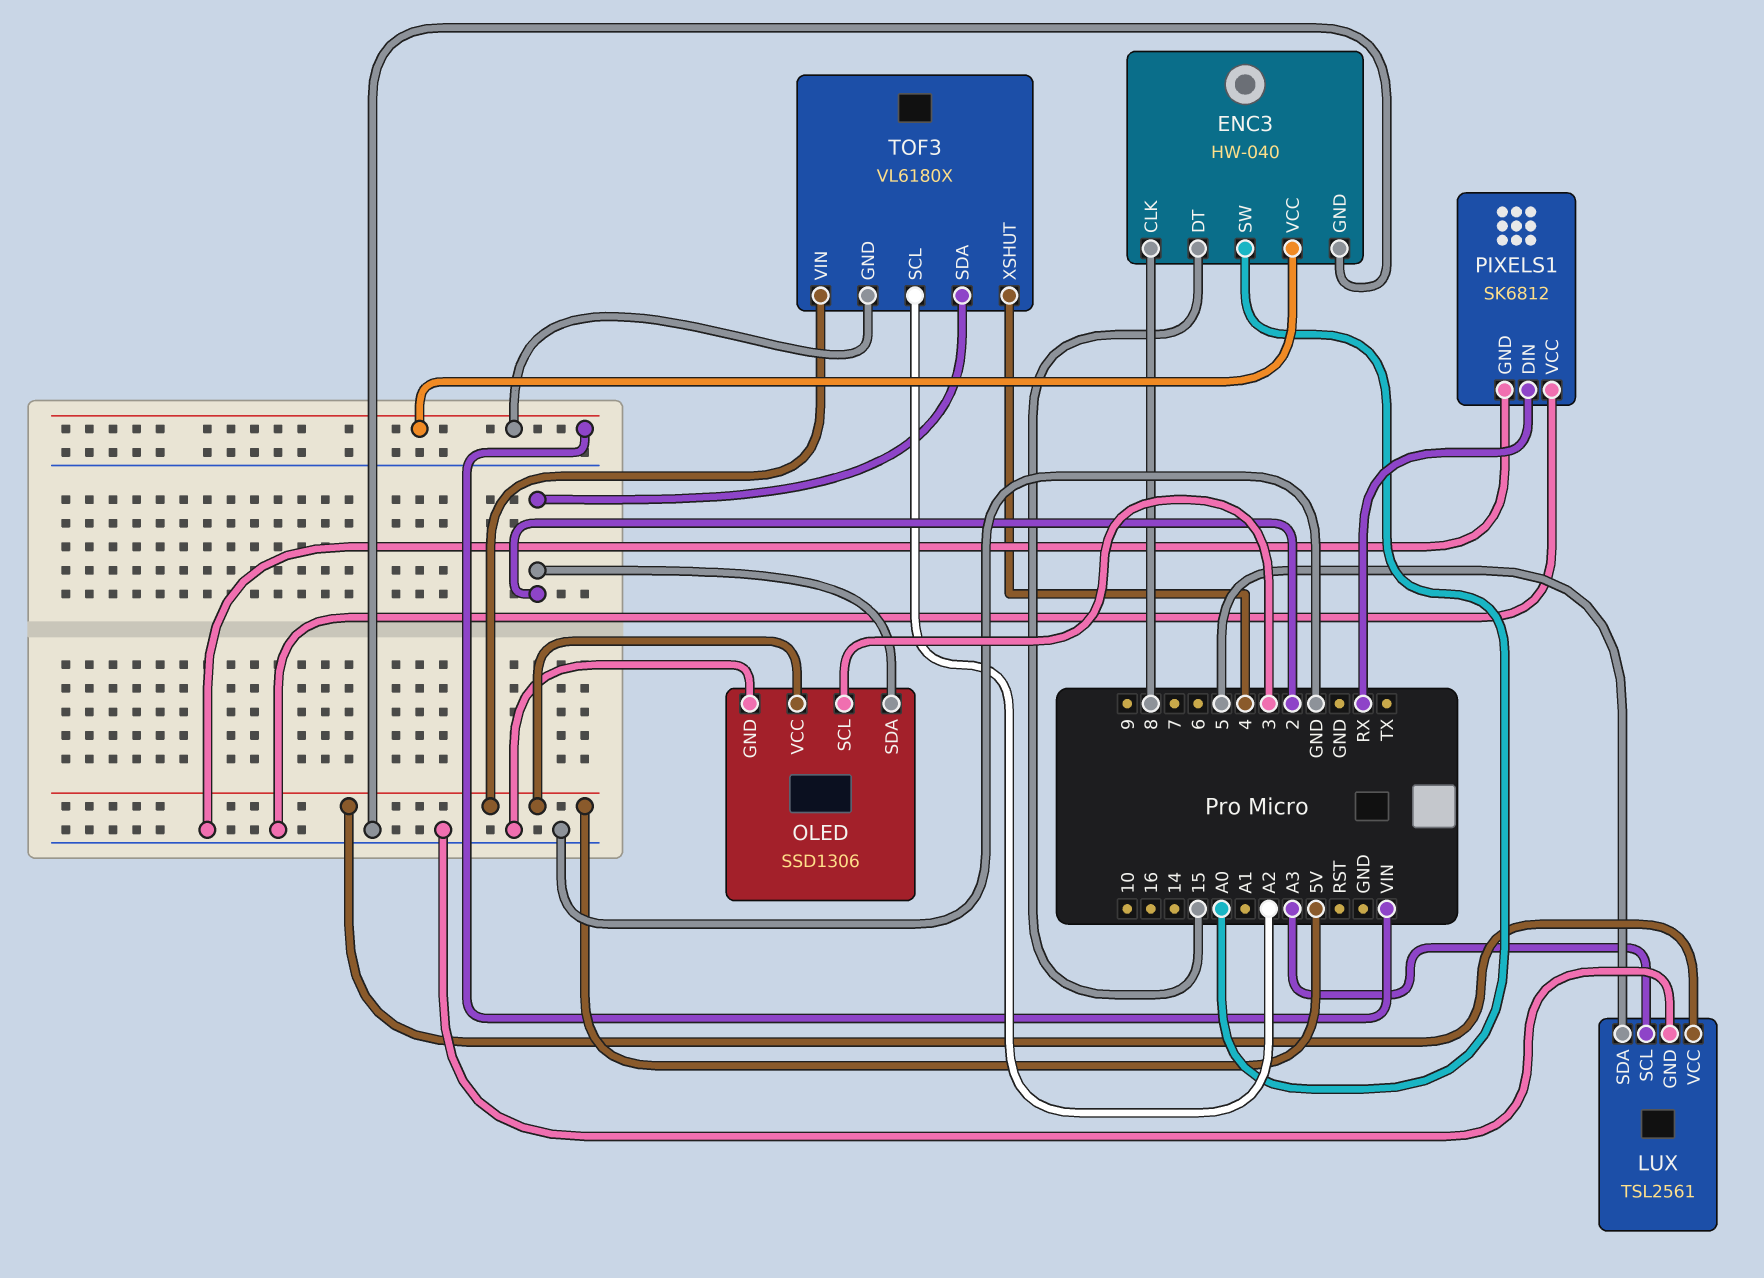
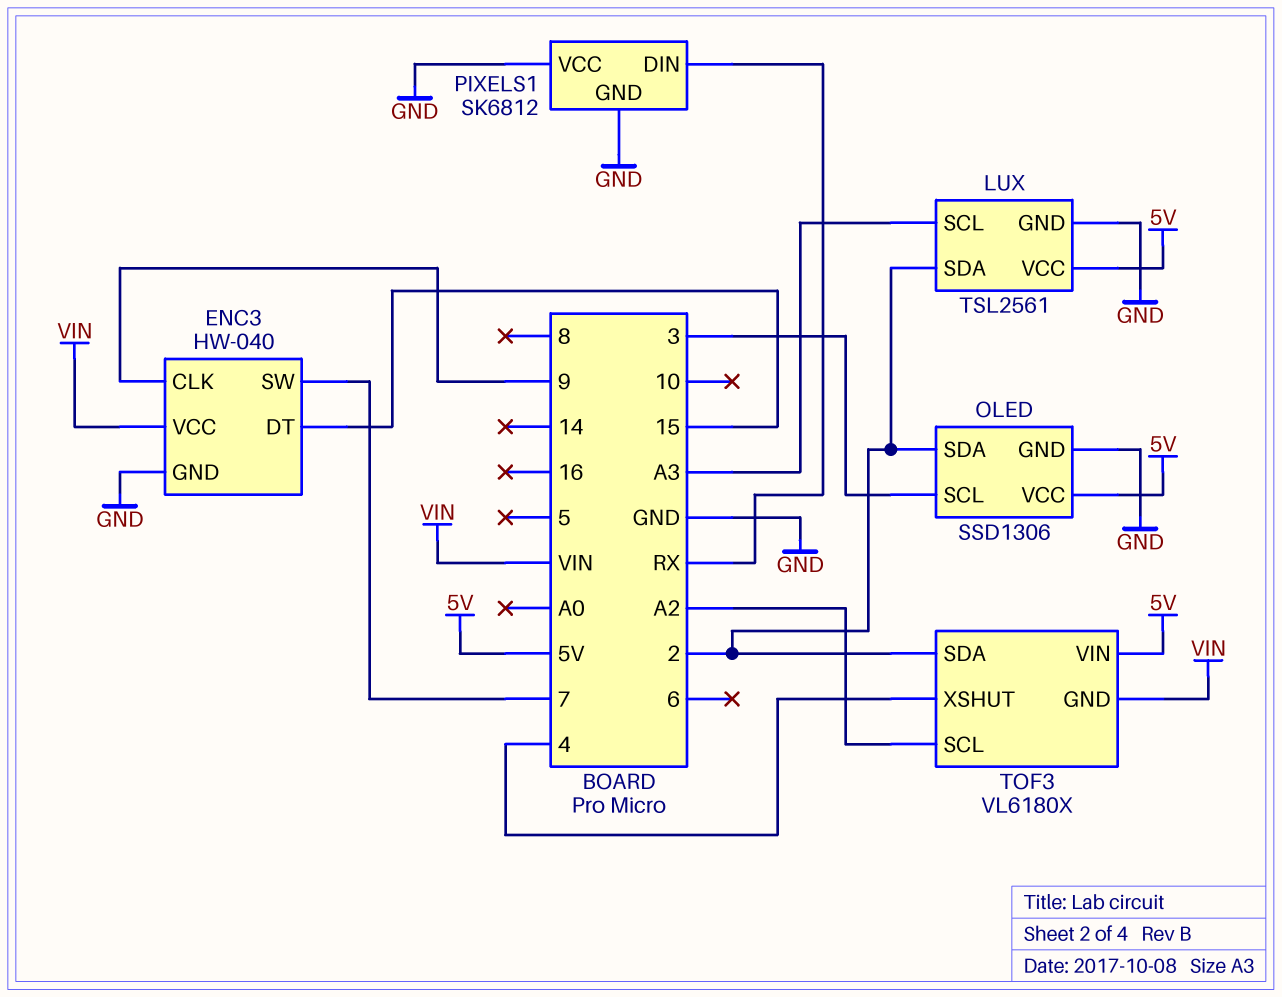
ENC3 pin CLK: 8 -> 9
ENC3 pin SW: A0 -> 7
LUX pin SDA: 5 -> 2

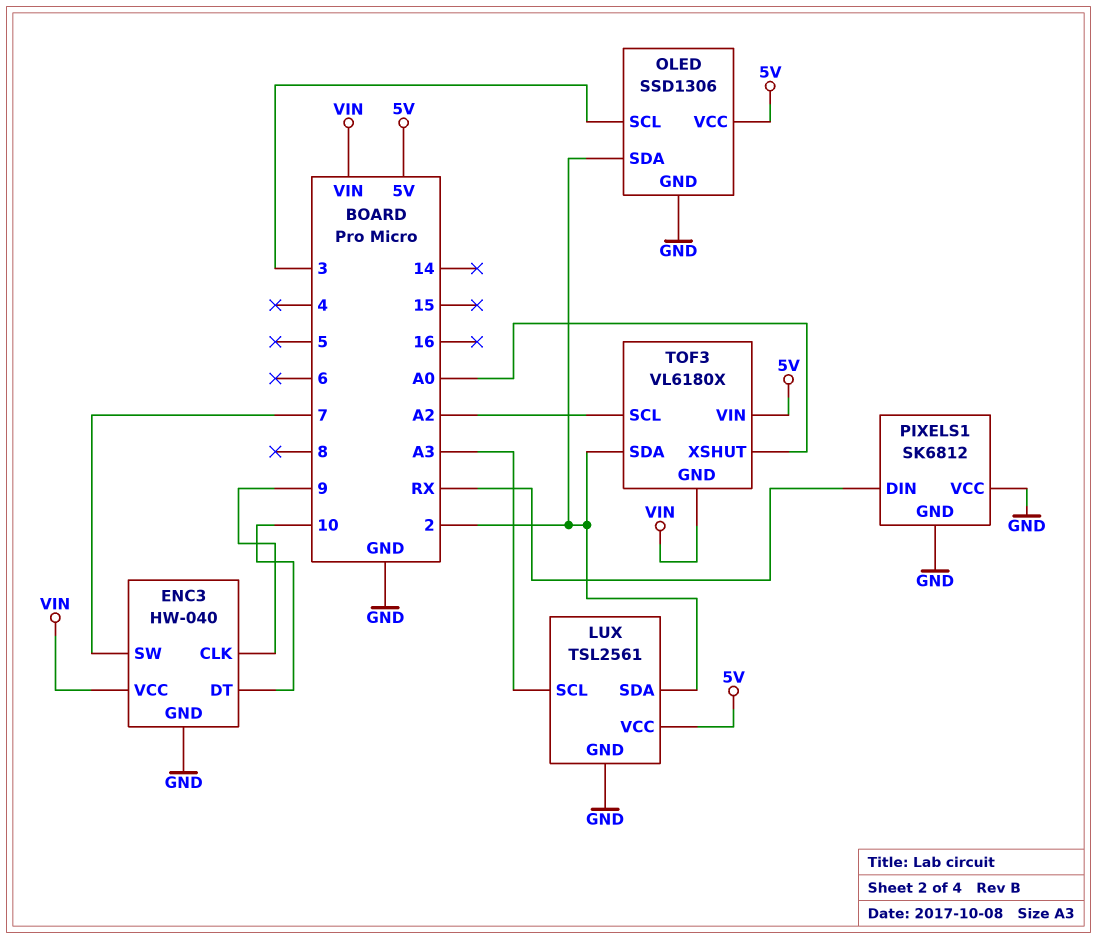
ENC3 pin DT: 15 -> 10
TOF3 pin XSHUT: 4 -> A0

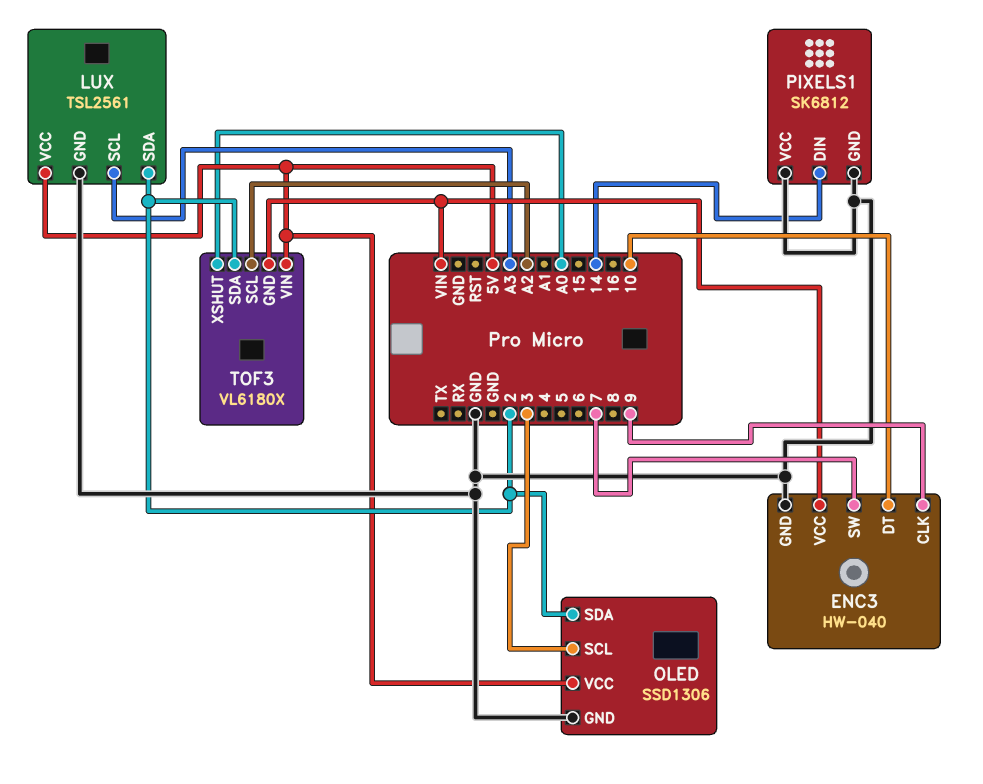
PIXELS1 pin DIN: RX -> 14

